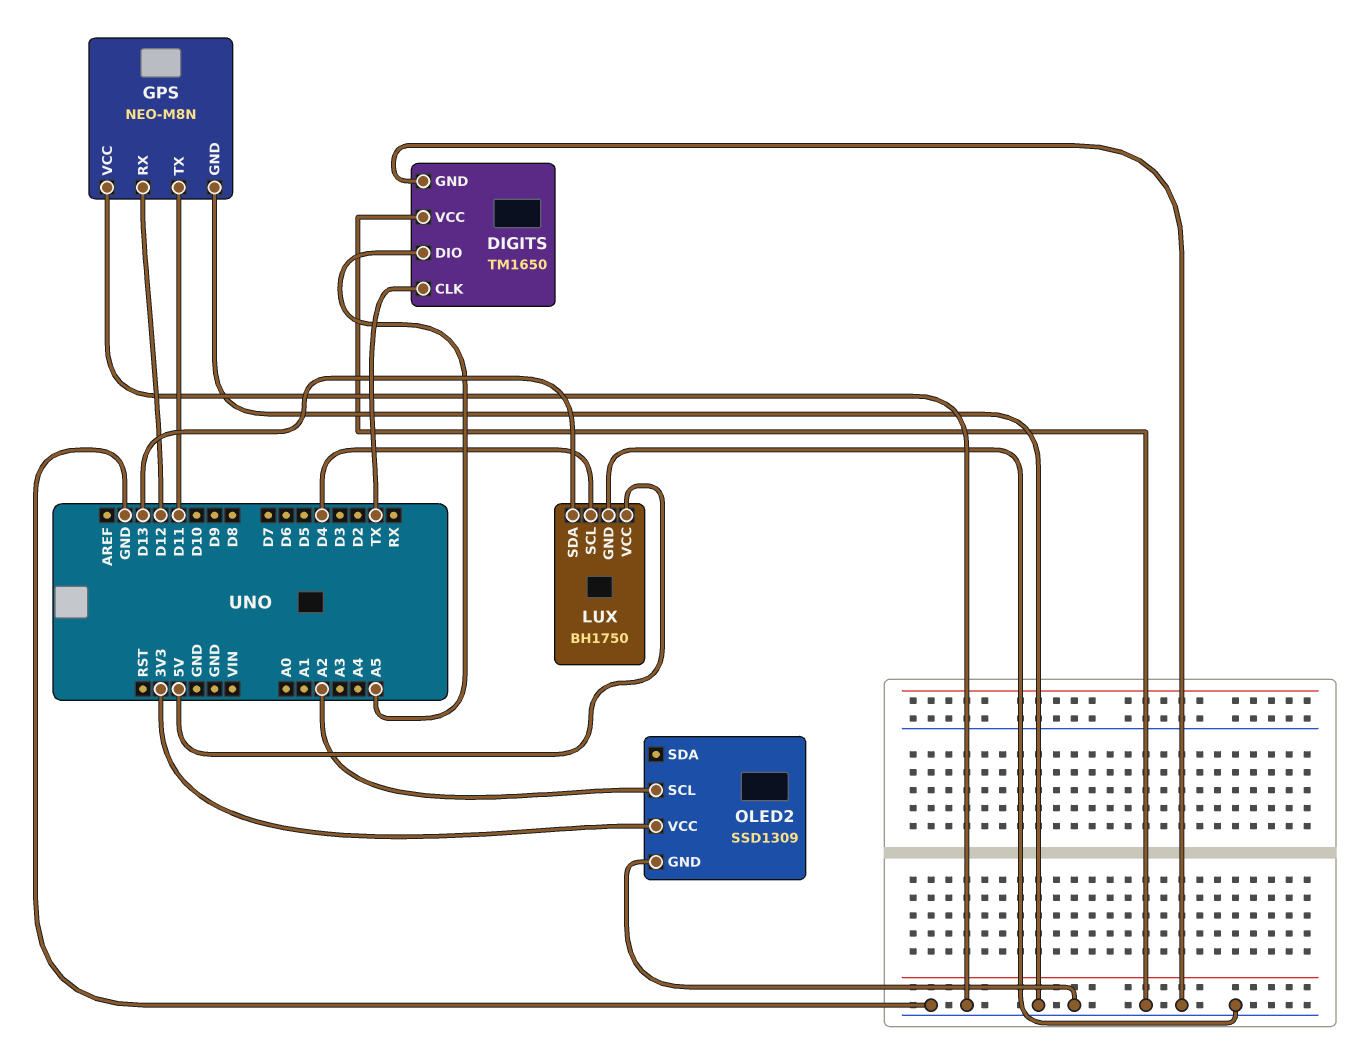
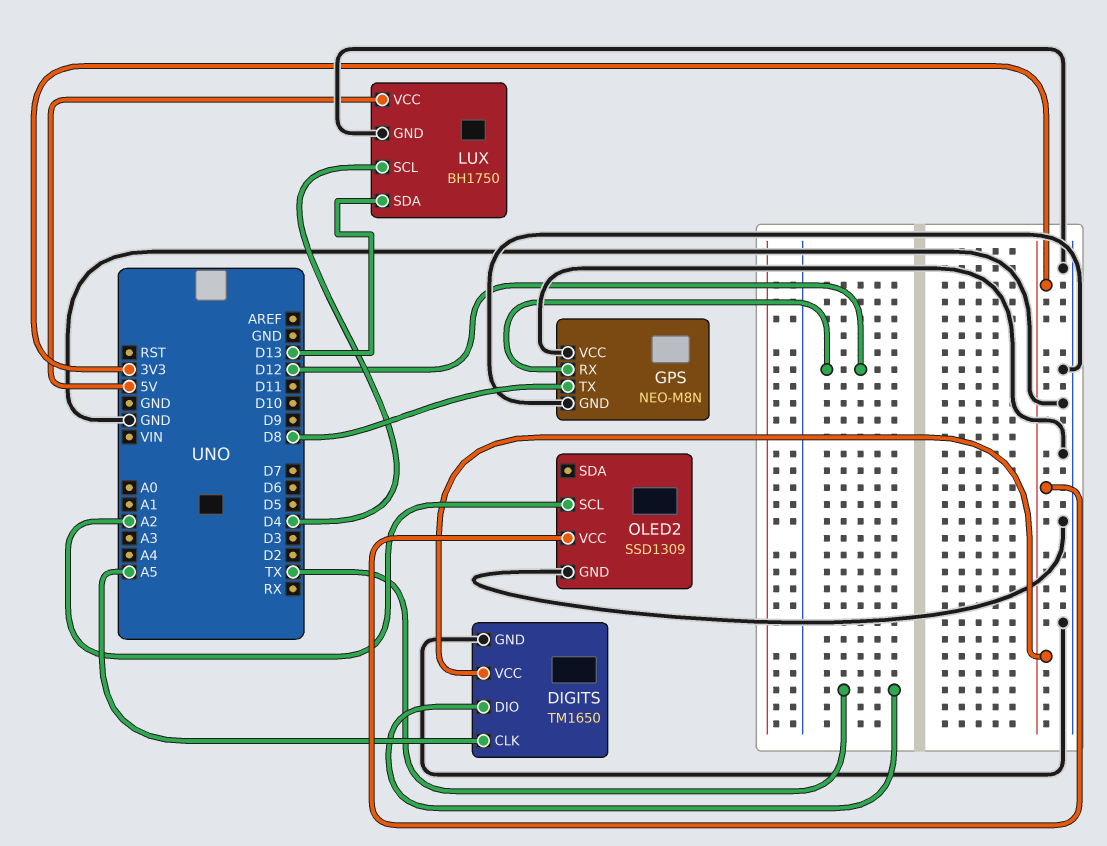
DIGITS pin CLK: TX -> A5
DIGITS pin DIO: A5 -> TX
DIGITS pin VCC: GND -> 3V3
GPS pin TX: D11 -> D8

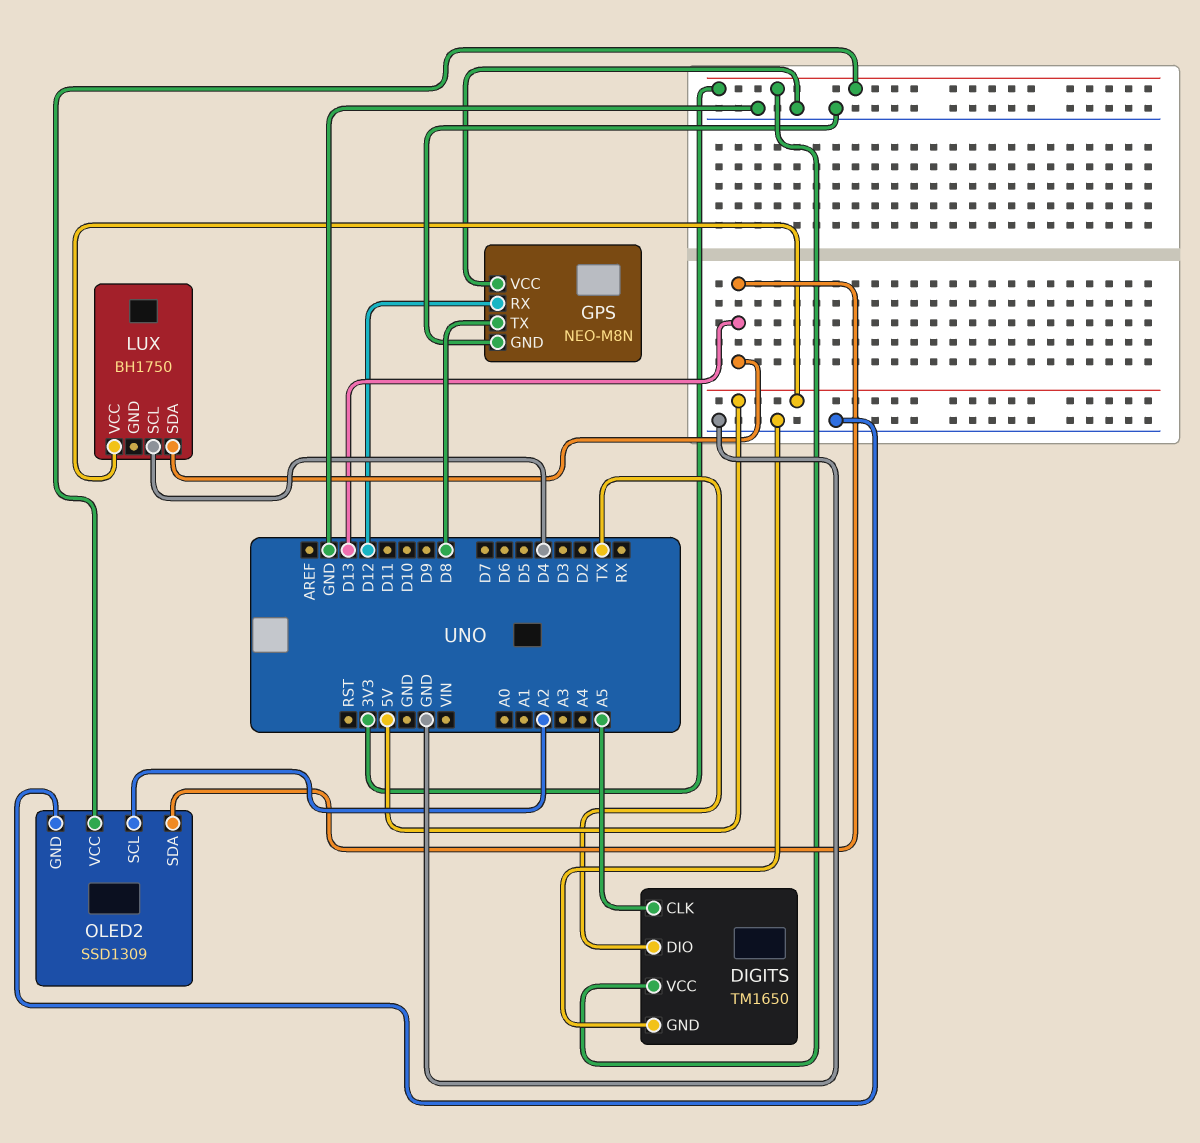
LUX pin GND: GND -> none
OLED2 pin SDA: none -> D13

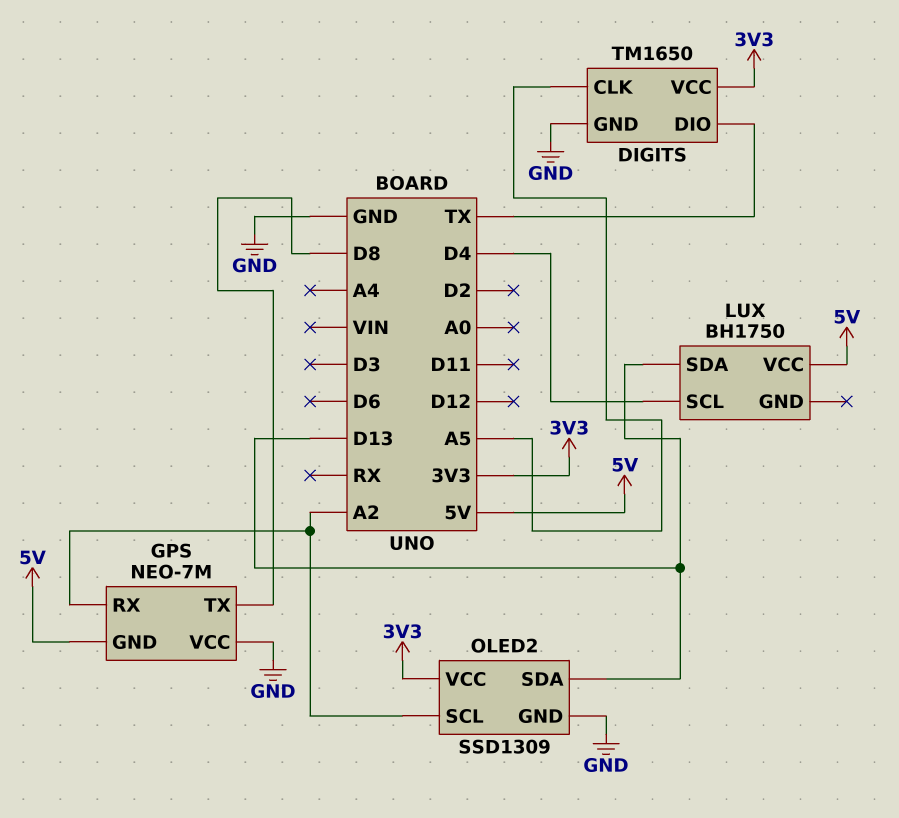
GPS: NEO-M8N -> NEO-7M
GPS pin GND: GND -> 5V
GPS pin RX: D12 -> A2

